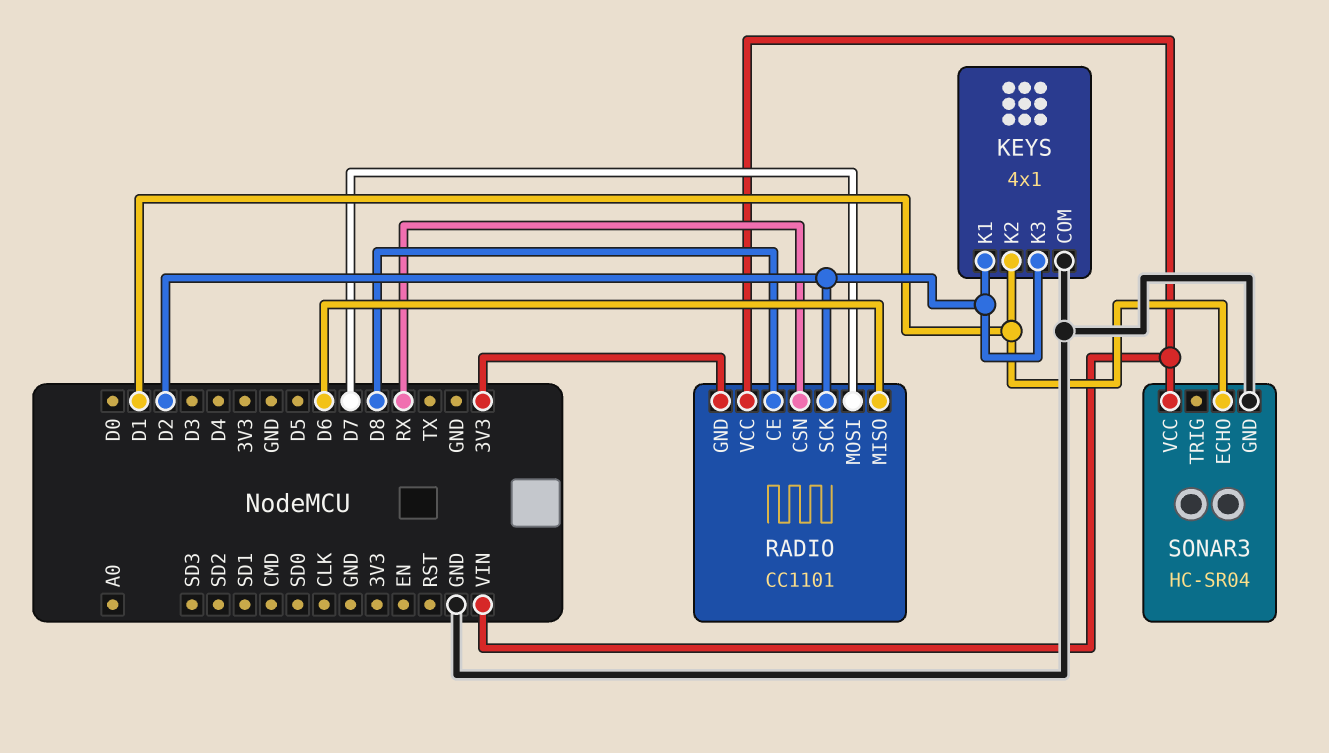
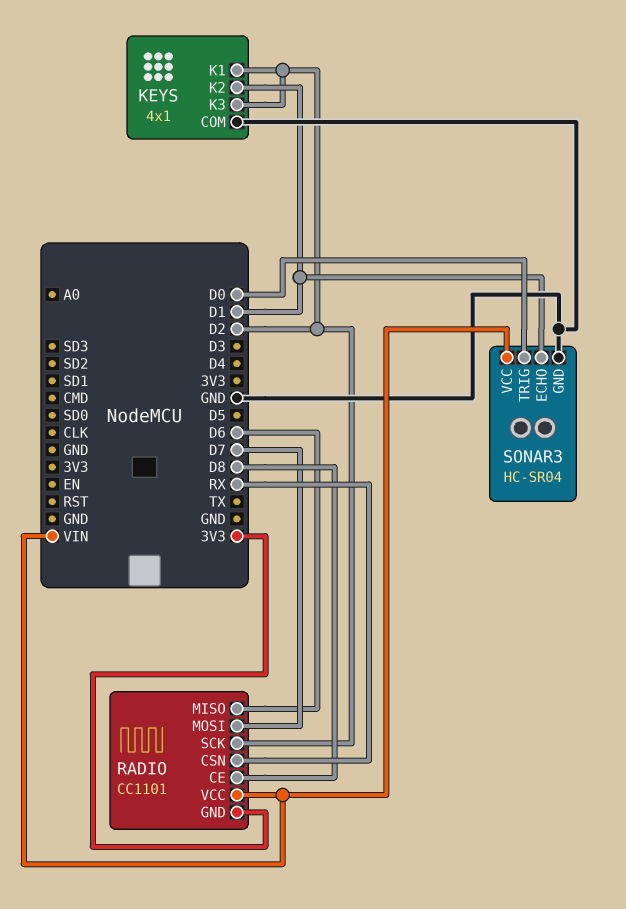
SONAR3 pin TRIG: none -> D0

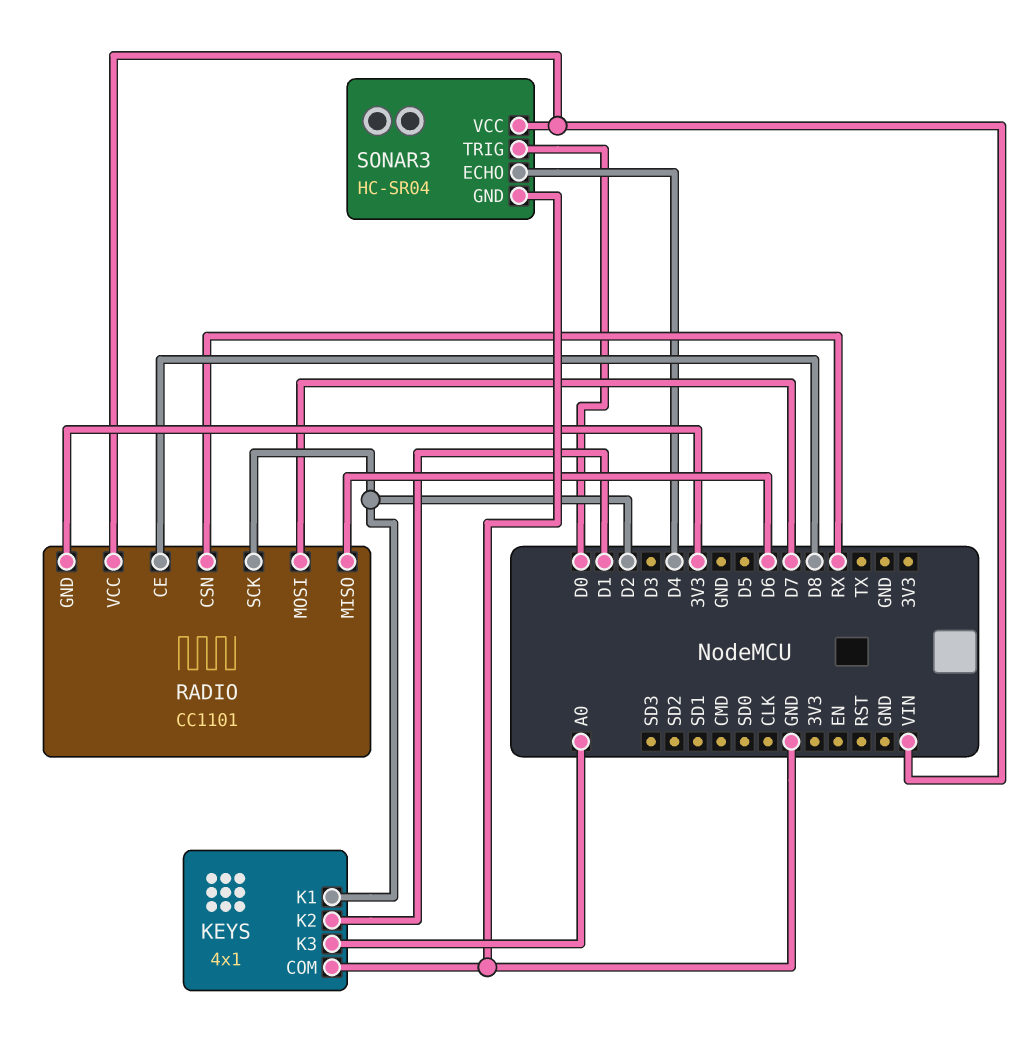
KEYS pin K3: D2 -> A0
SONAR3 pin ECHO: D1 -> D4

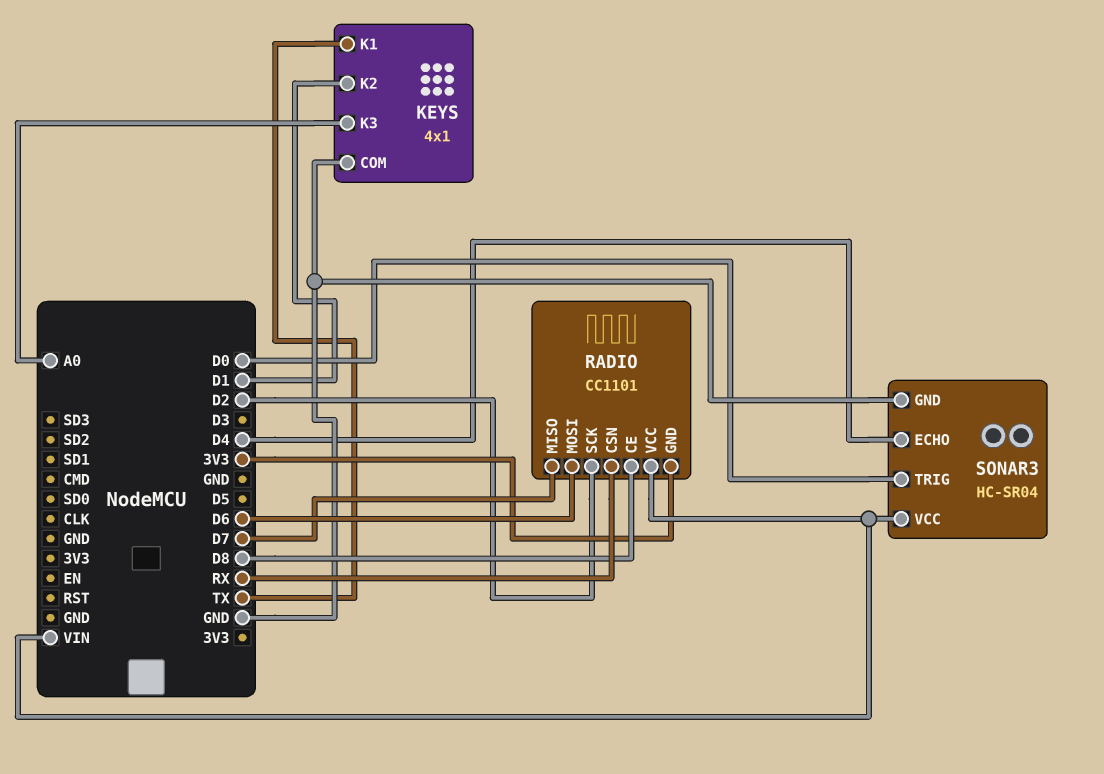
KEYS pin K1: D2 -> TX
RADIO pin MISO: D6 -> D7
RADIO pin MOSI: D7 -> D6

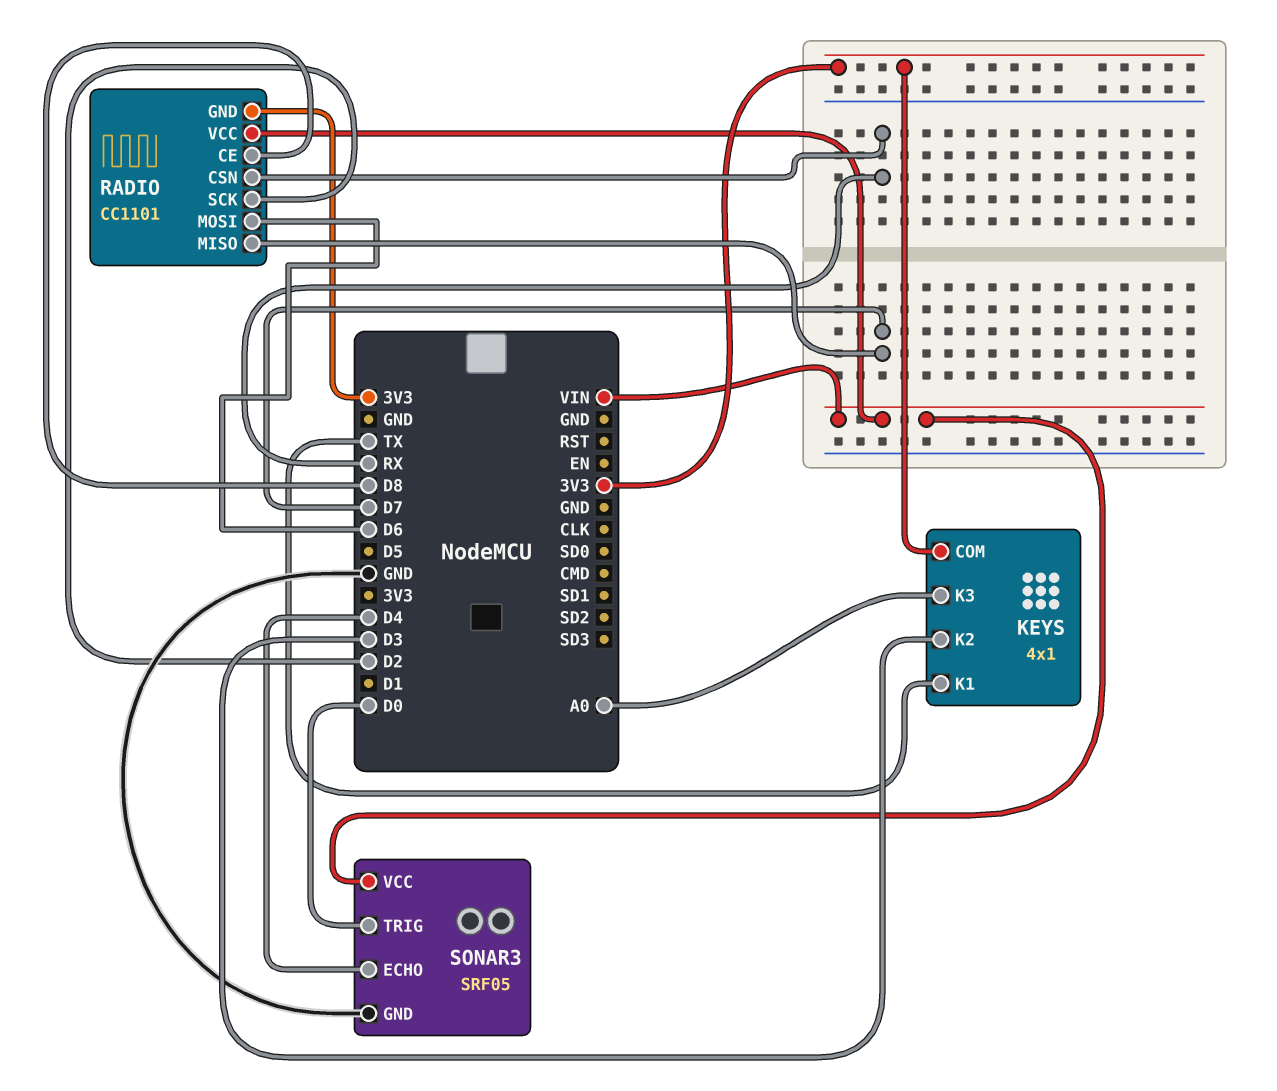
KEYS pin COM: GND -> 3V3
KEYS pin K2: D1 -> D3
SONAR3: HC-SR04 -> SRF05

